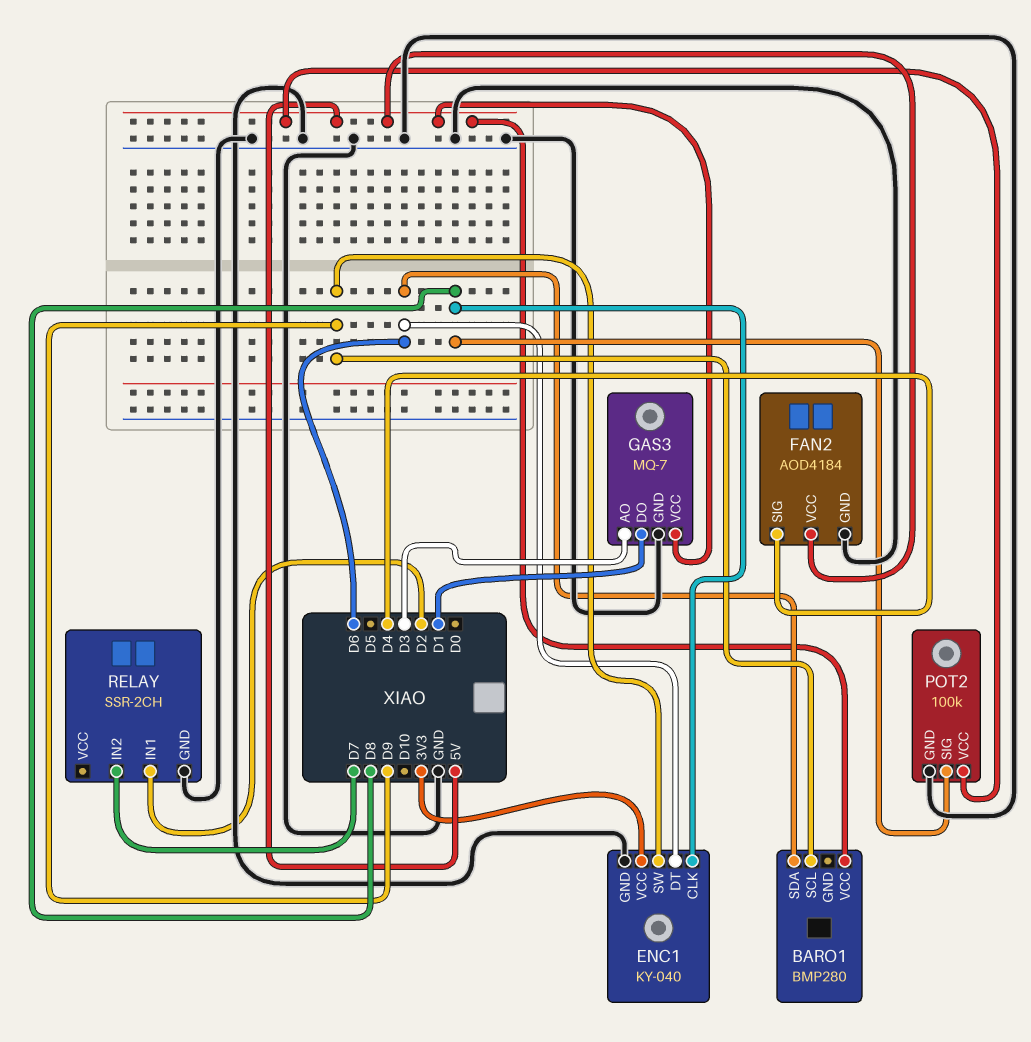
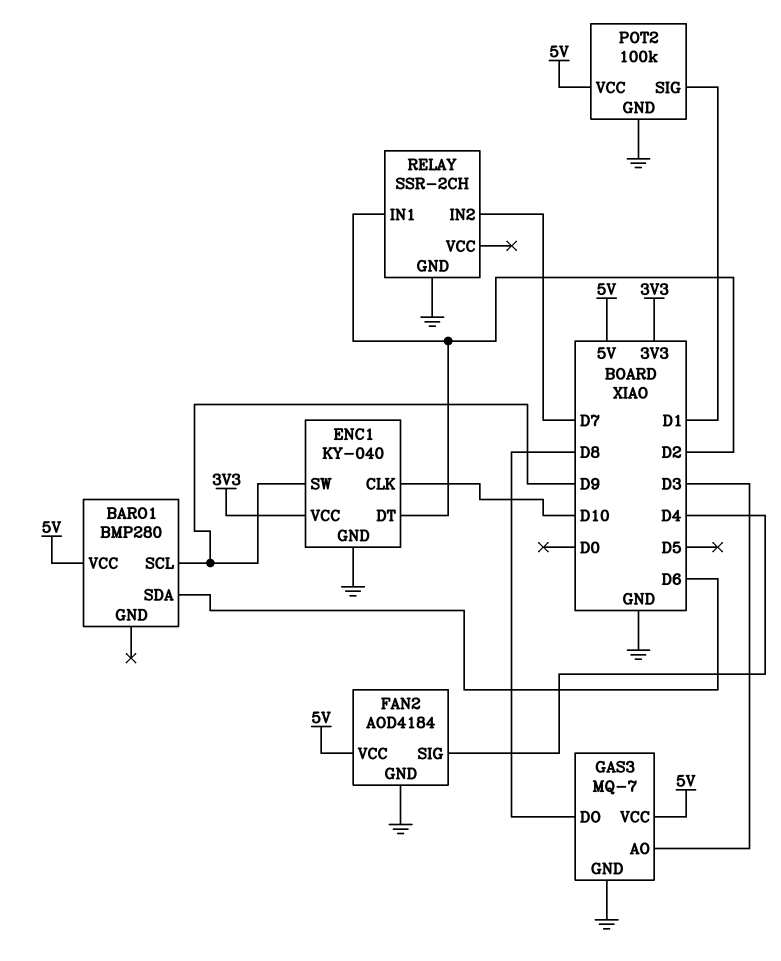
ENC1 pin CLK: D8 -> D10
ENC1 pin DT: D6 -> D2
GAS3 pin DO: D1 -> D8
POT2 pin SIG: D8 -> D1

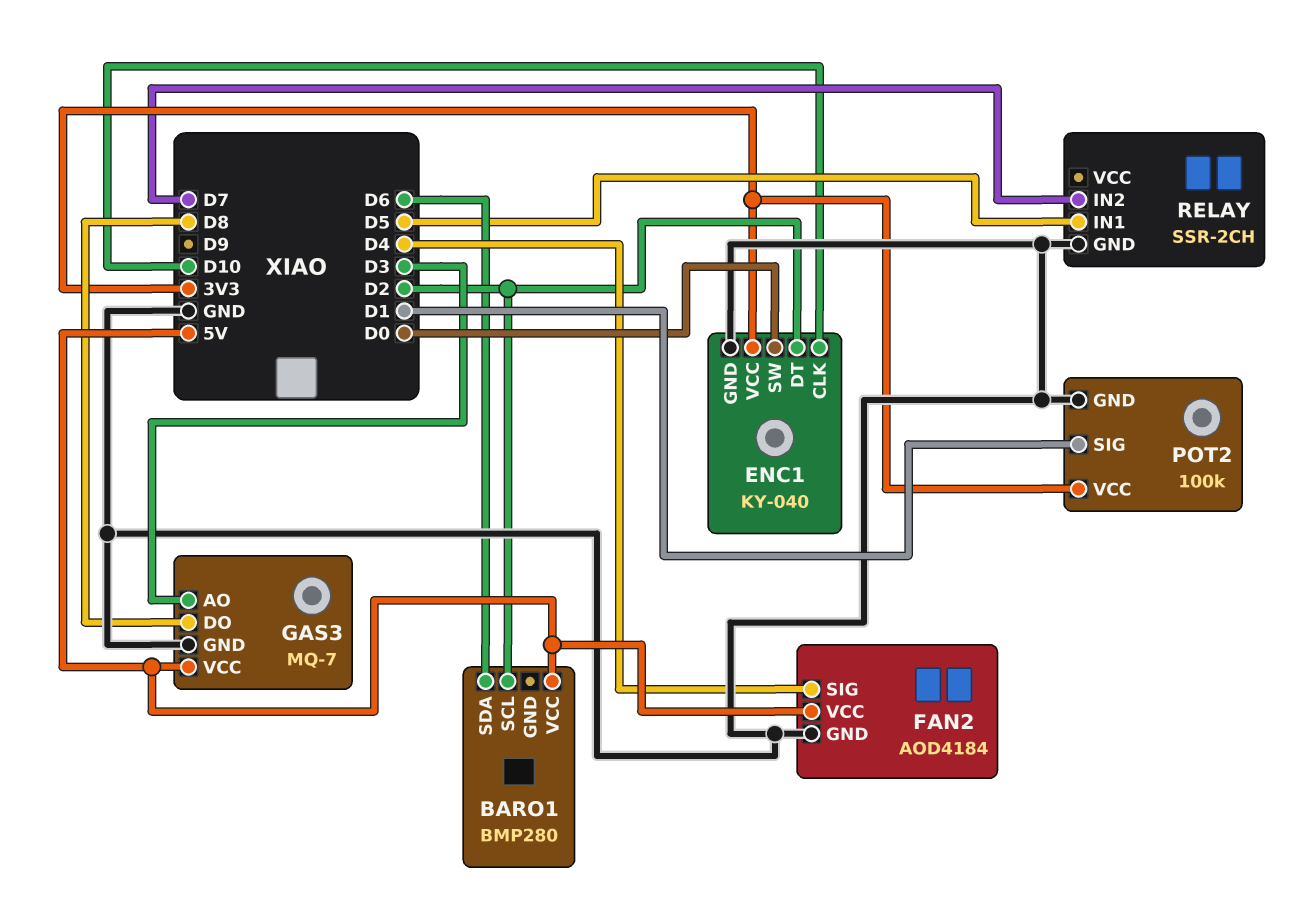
BARO1 pin SCL: D9 -> D2
ENC1 pin SW: D9 -> D0
POT2 pin VCC: 5V -> 3V3
RELAY pin IN1: D2 -> D5

